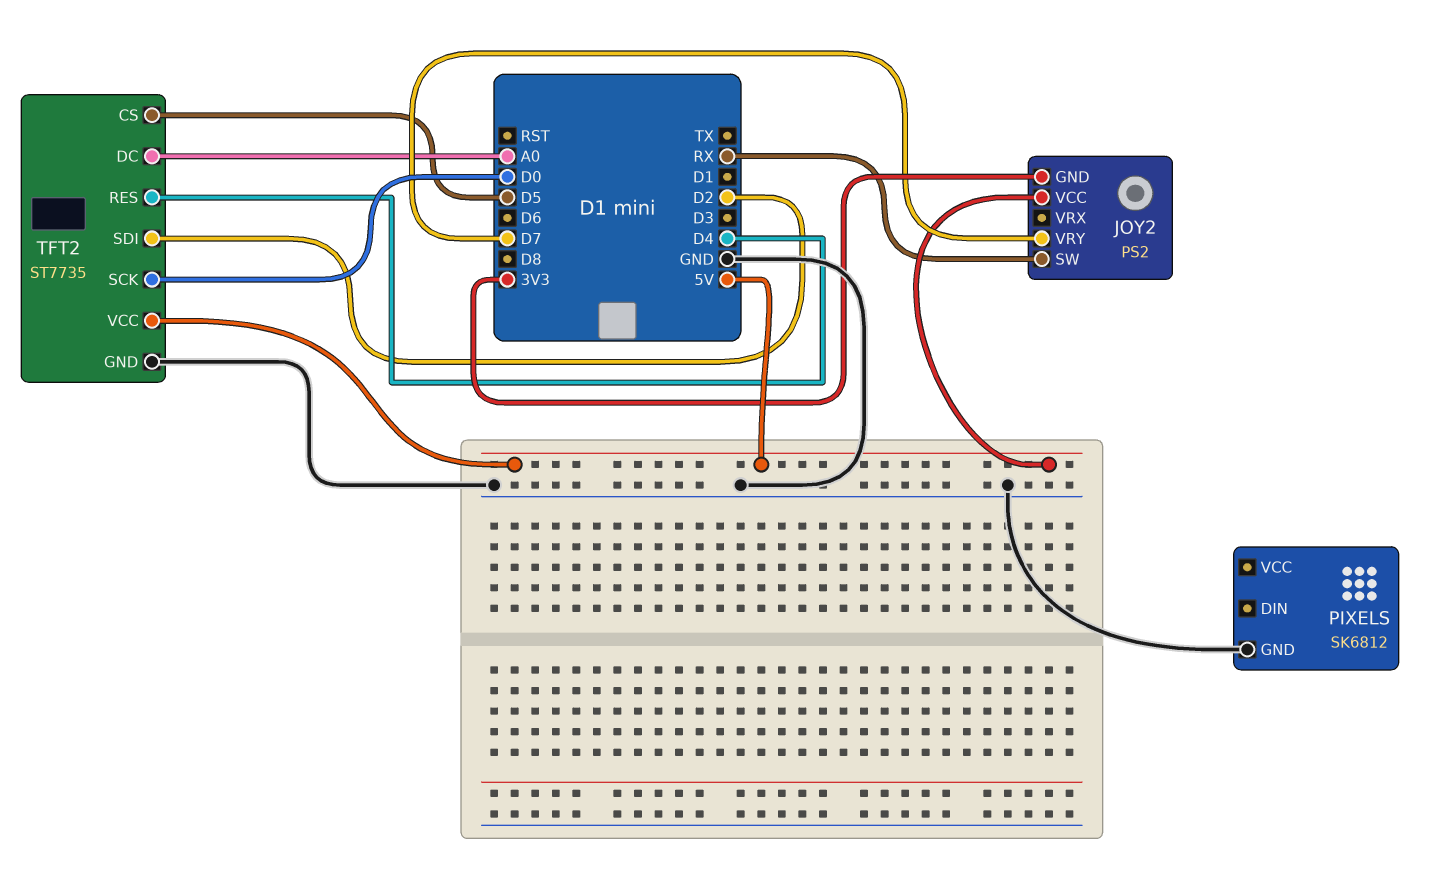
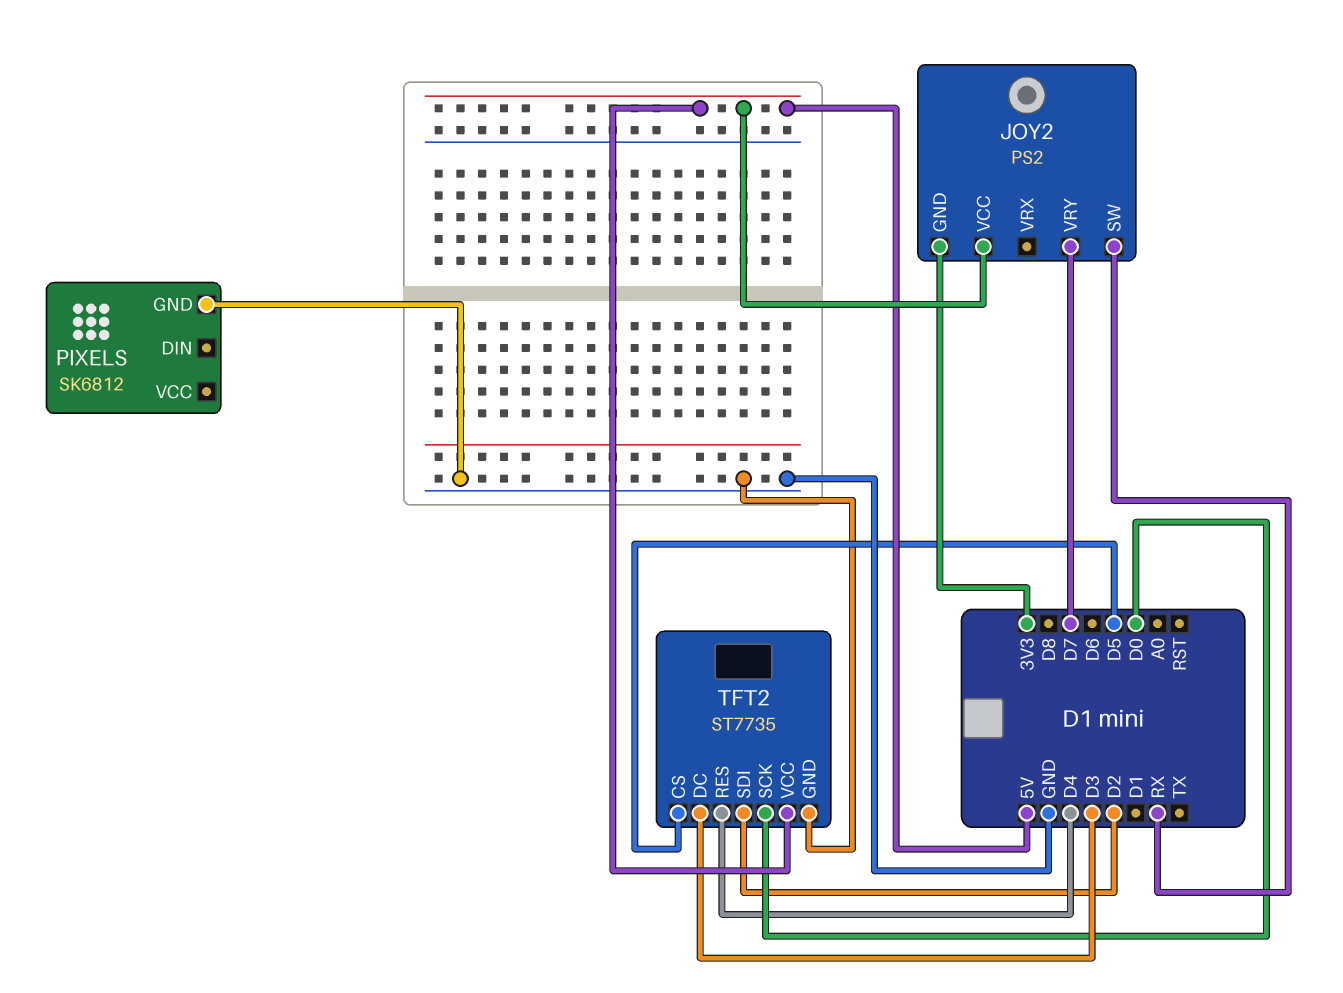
TFT2 pin DC: A0 -> D3

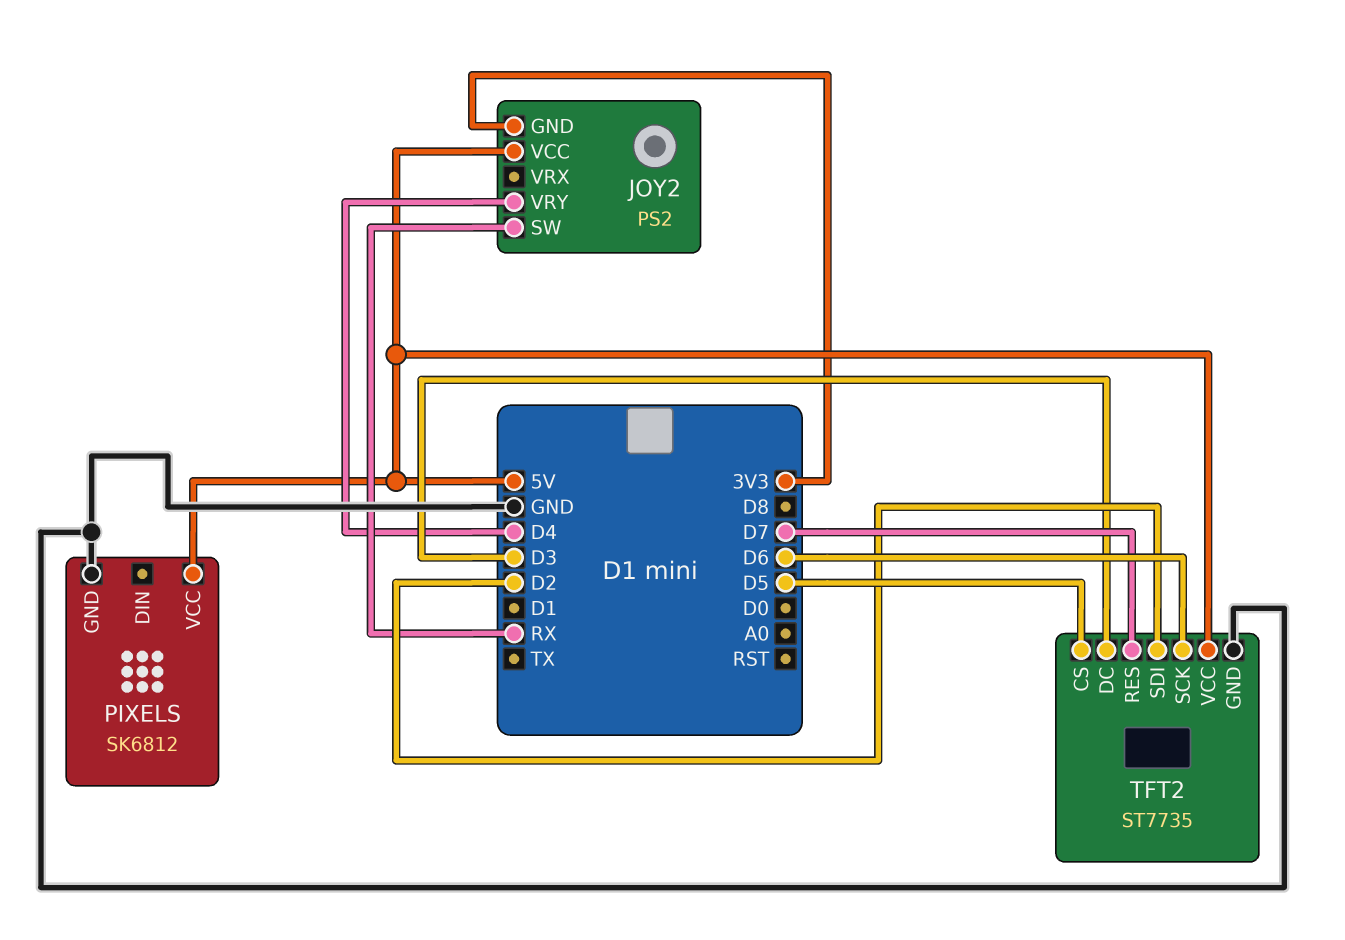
JOY2 pin VRY: D7 -> D4
PIXELS pin VCC: none -> 5V
TFT2 pin RES: D4 -> D7
TFT2 pin SCK: D0 -> D6

